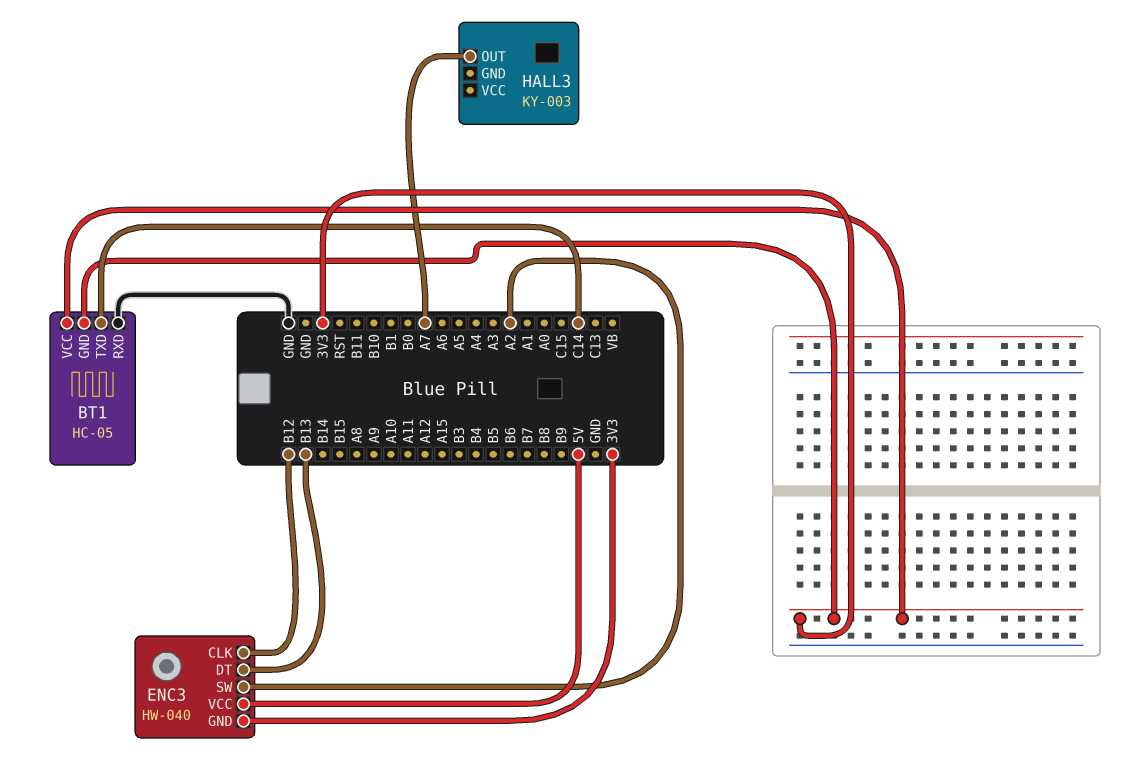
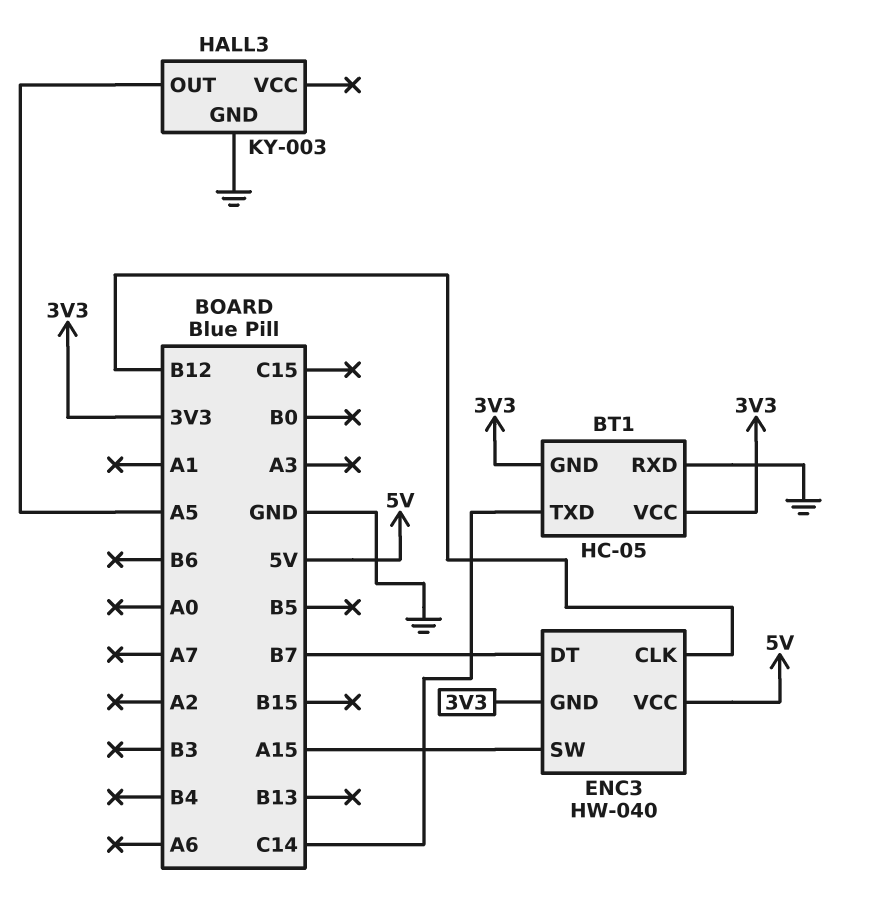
ENC3 pin DT: B13 -> B7
ENC3 pin SW: A2 -> A15
HALL3 pin GND: none -> GND
HALL3 pin OUT: A7 -> A5

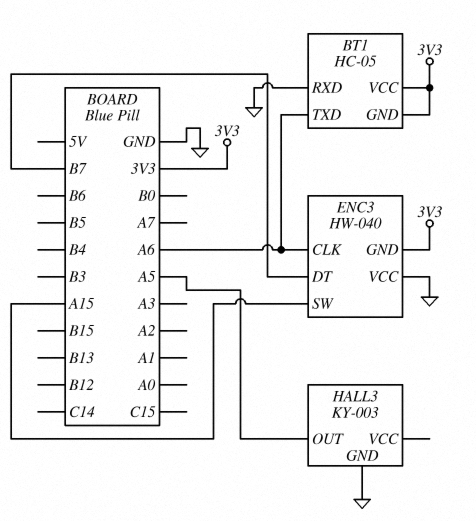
BT1 pin TXD: C14 -> A6
ENC3 pin CLK: B12 -> A6
ENC3 pin VCC: 5V -> GND

